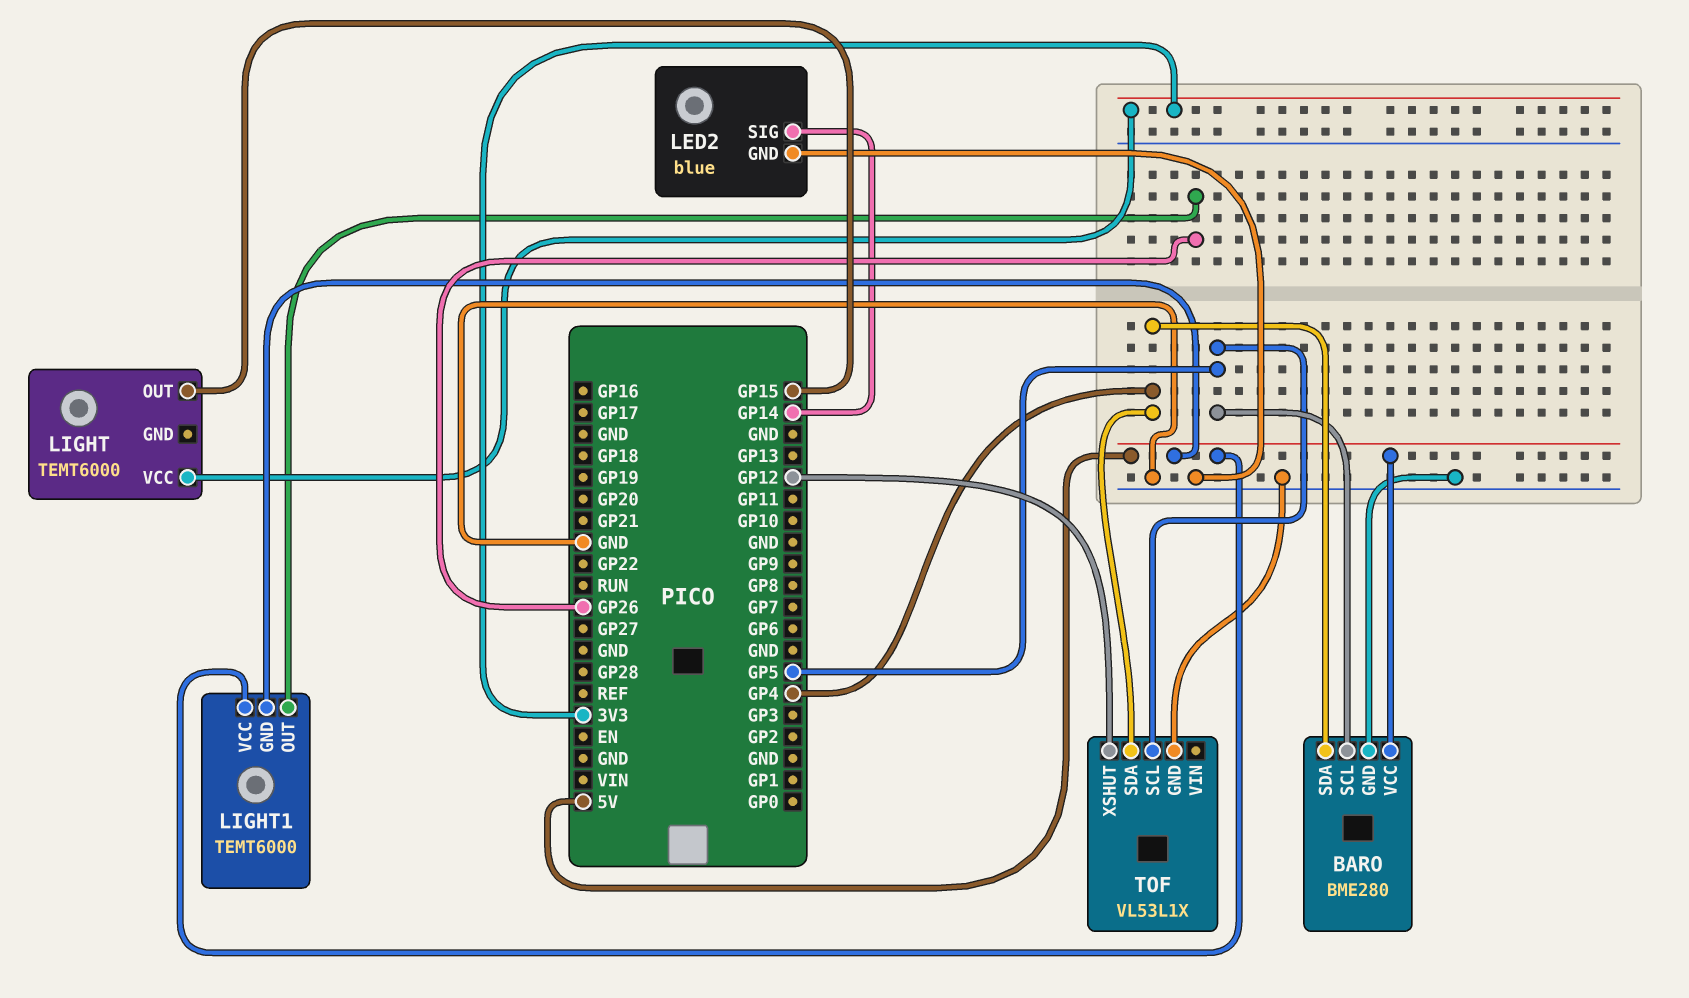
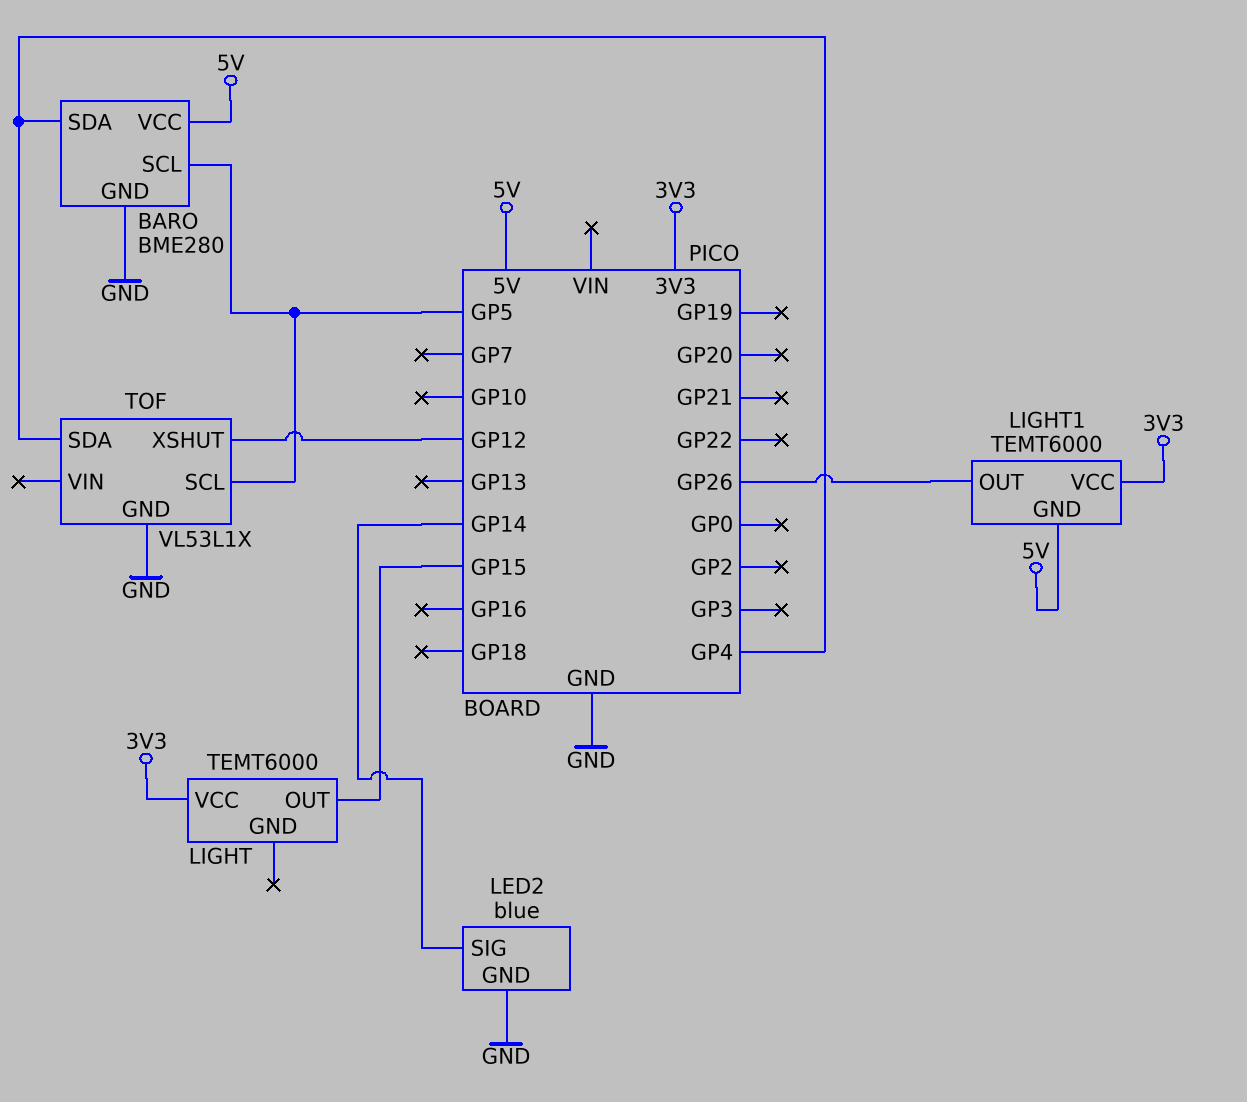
LIGHT1 pin VCC: 5V -> 3V3

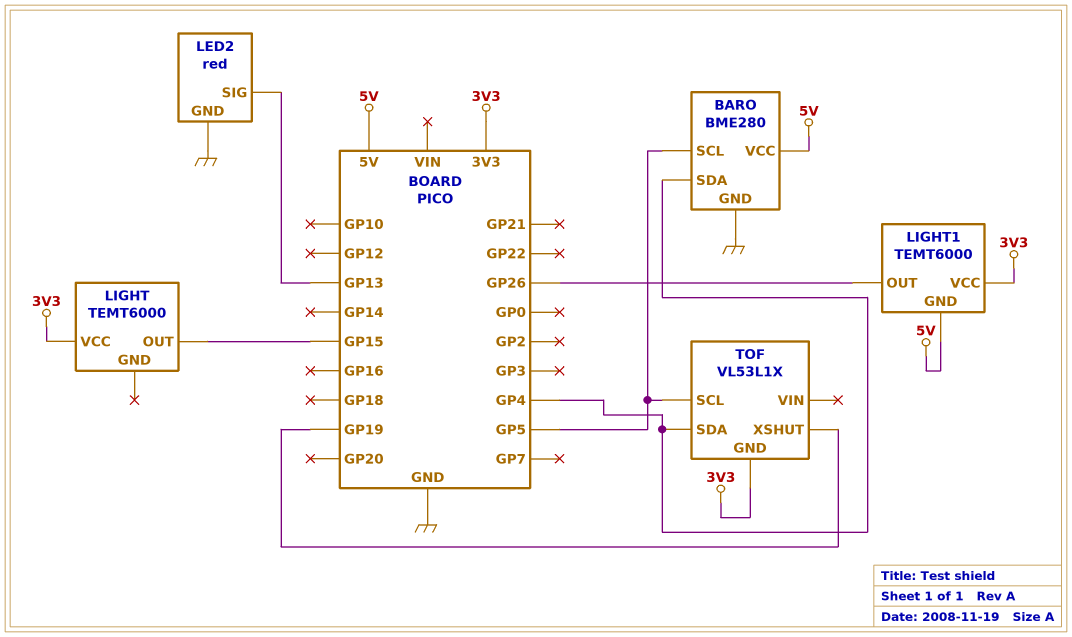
LED2: blue -> red
LED2 pin SIG: GP14 -> GP13
TOF pin GND: GND -> 3V3
TOF pin XSHUT: GP12 -> GP19

